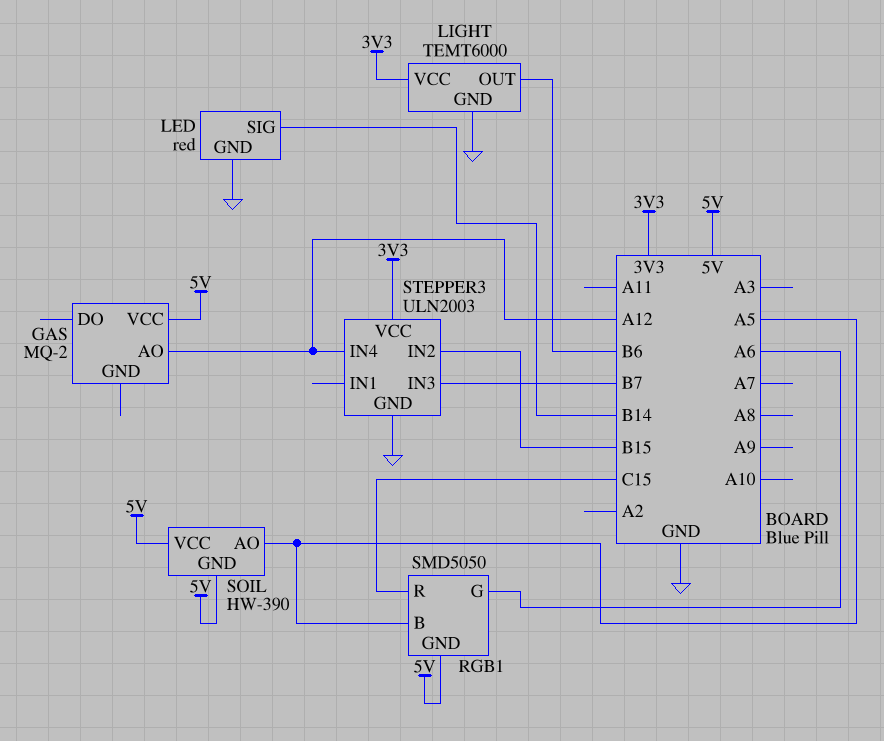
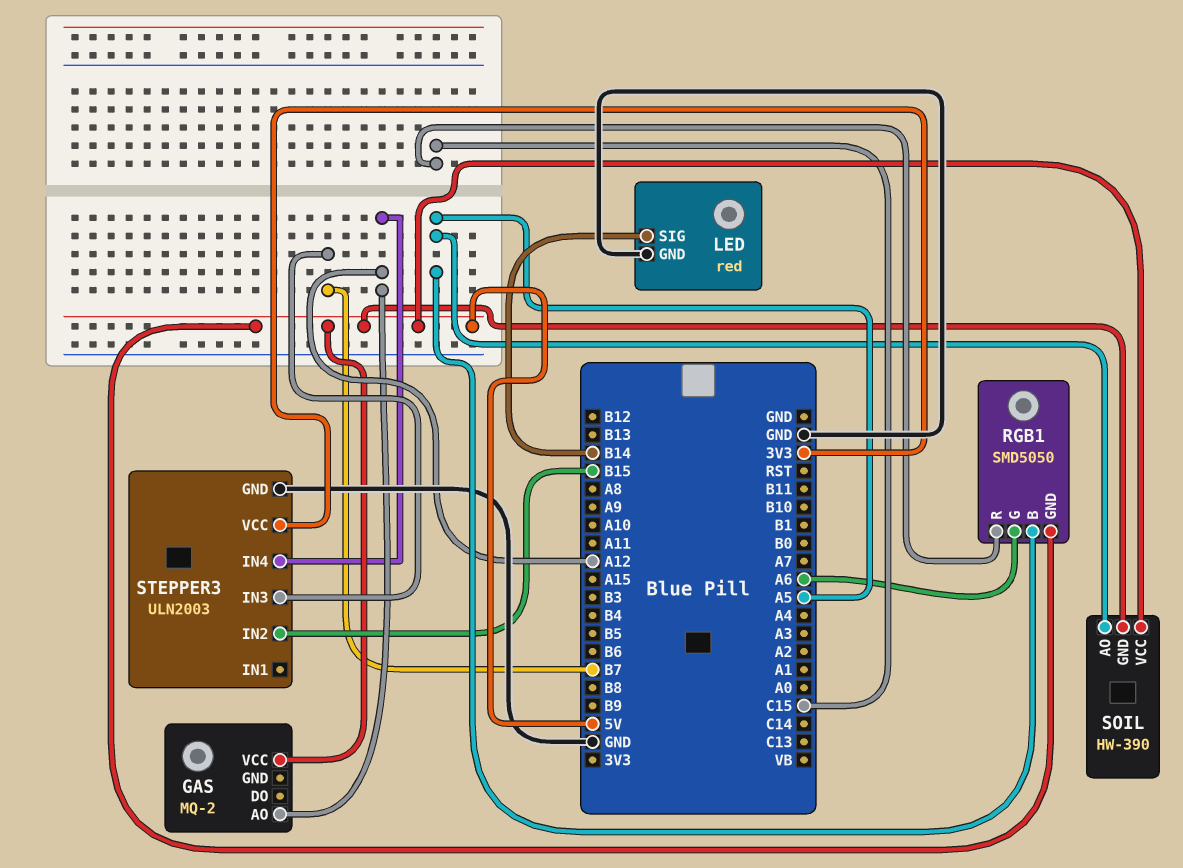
LIGHT: TEMT6000 -> none
LIGHT pin GND: GND -> none
LIGHT pin OUT: B6 -> none
LIGHT pin VCC: 3V3 -> none

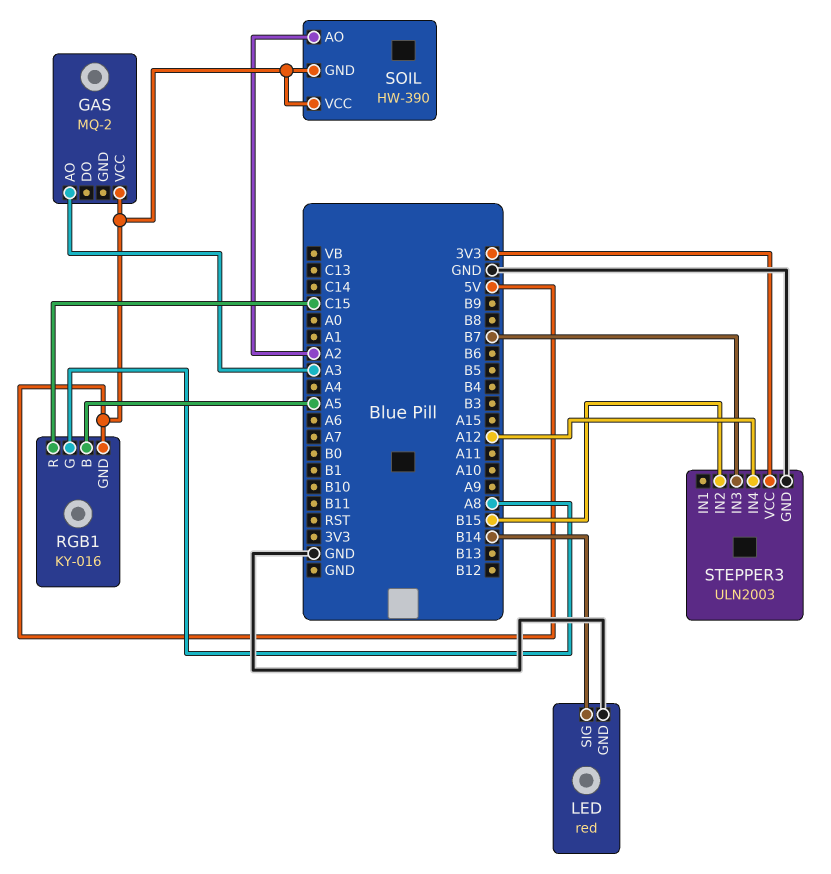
GAS pin AO: A12 -> A3
RGB1: SMD5050 -> KY-016
RGB1 pin G: A6 -> A8
SOIL pin AO: A5 -> A2

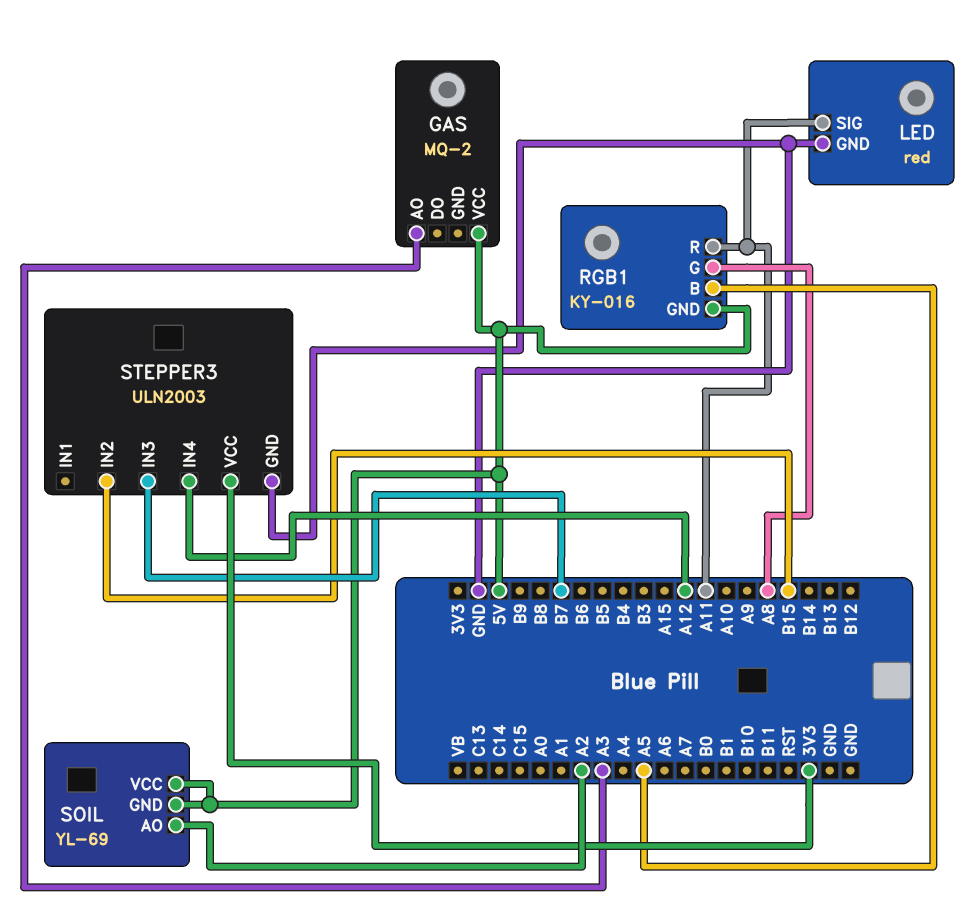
LED pin SIG: B14 -> A11
RGB1 pin R: C15 -> A11
SOIL: HW-390 -> YL-69

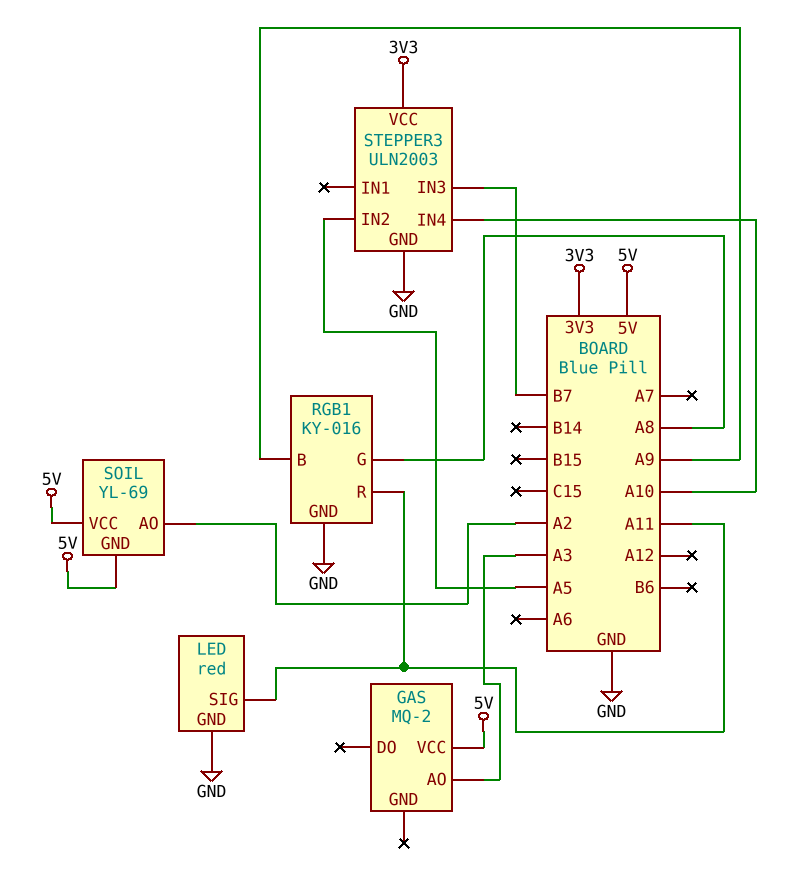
RGB1 pin B: A5 -> A9
RGB1 pin GND: 5V -> GND
STEPPER3 pin IN2: B15 -> A5
STEPPER3 pin IN4: A12 -> A10

